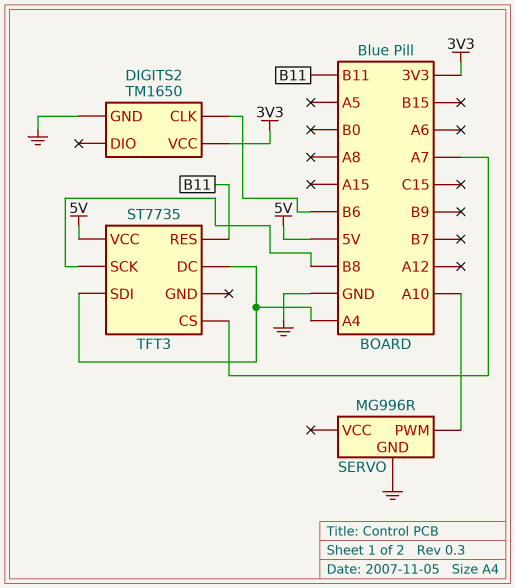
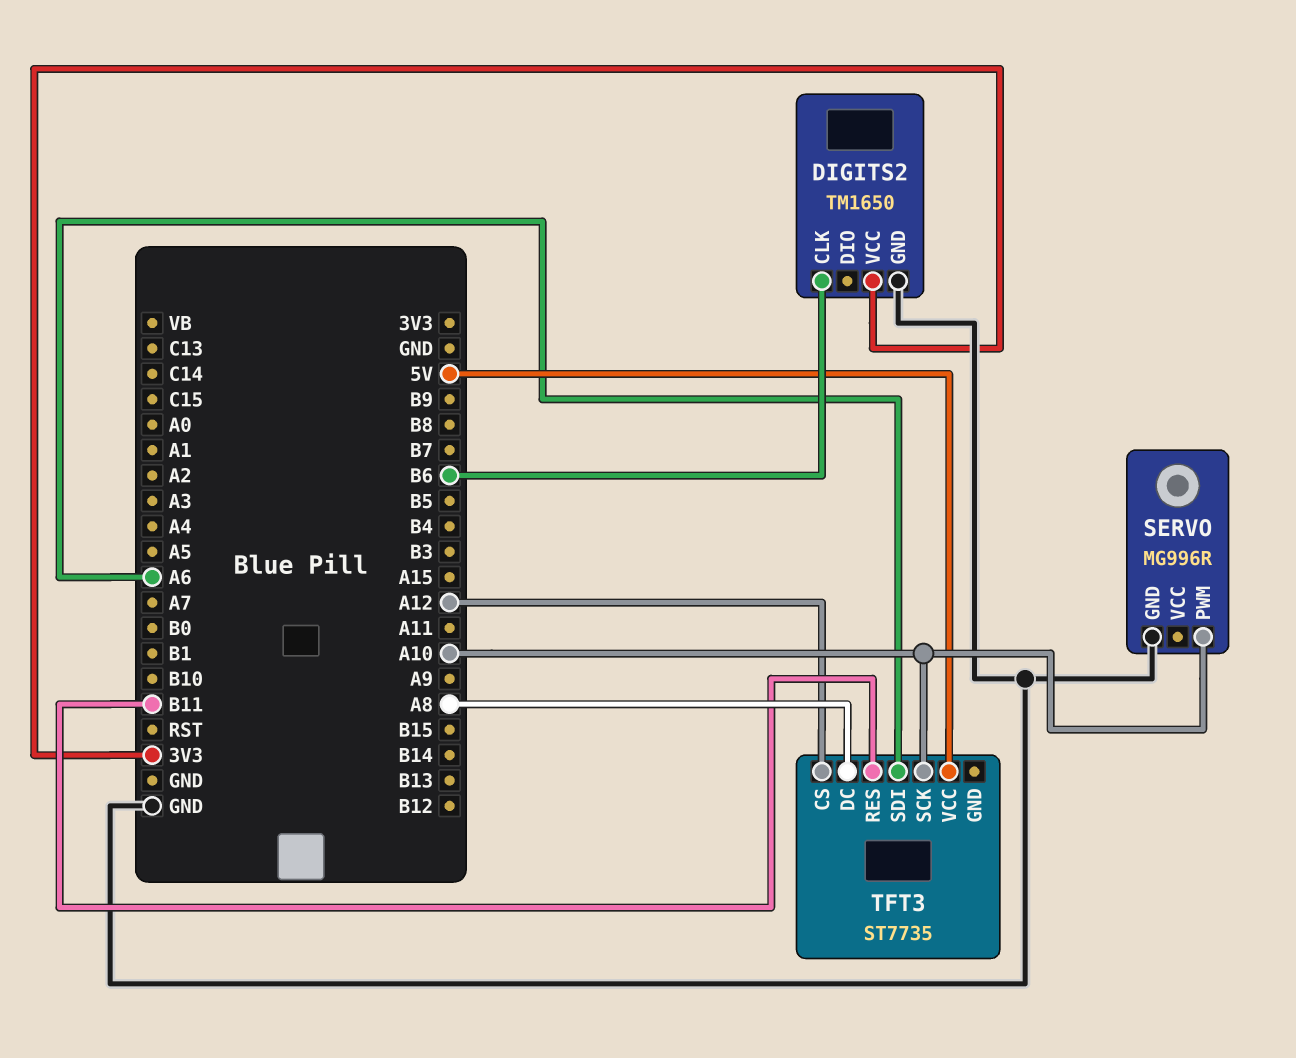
TFT3 pin CS: A7 -> A12
TFT3 pin DC: A4 -> A8
TFT3 pin SCK: B8 -> A10
TFT3 pin SDI: A4 -> A6

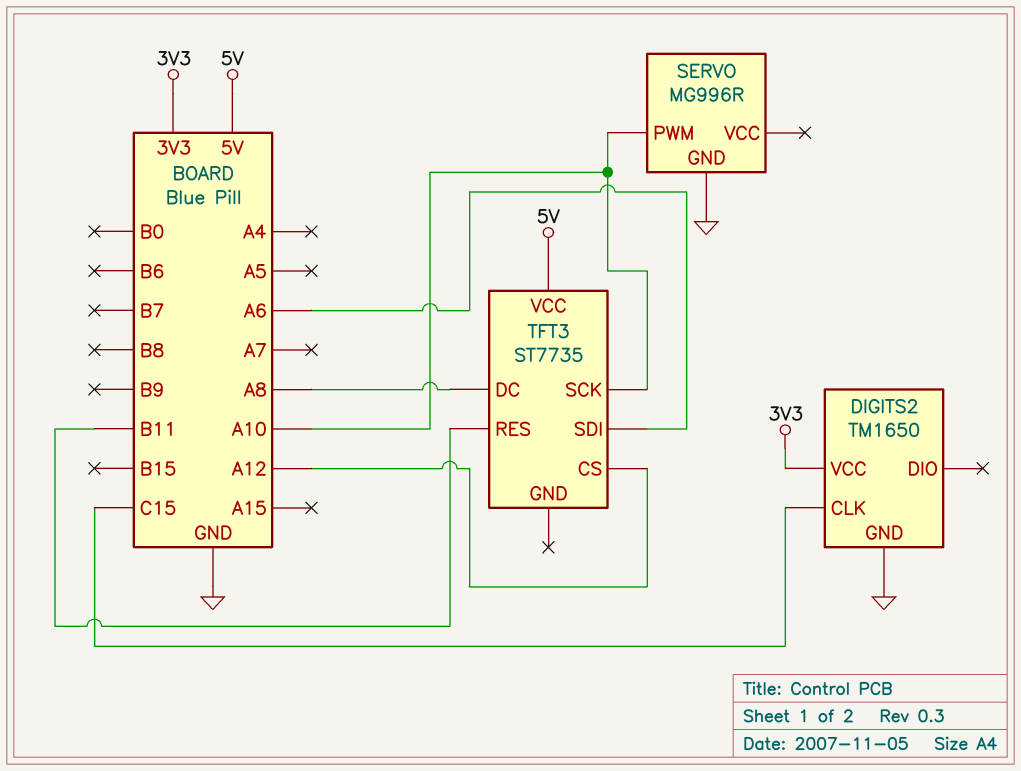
DIGITS2 pin CLK: B6 -> C15

